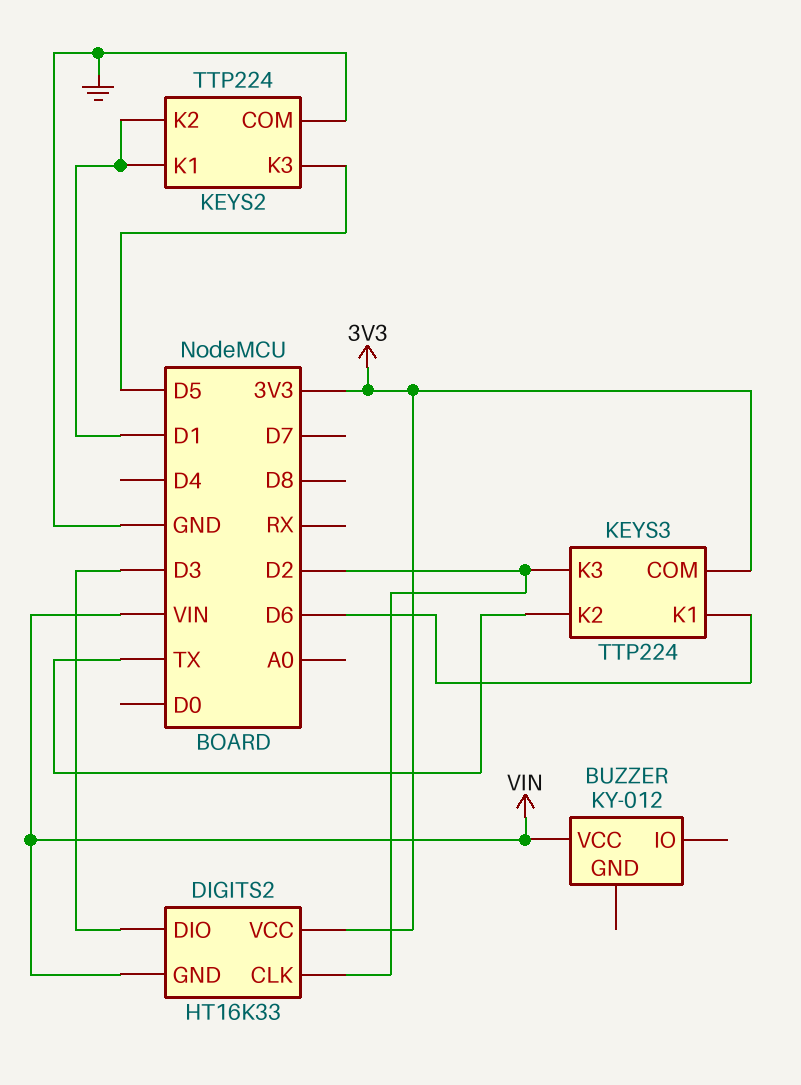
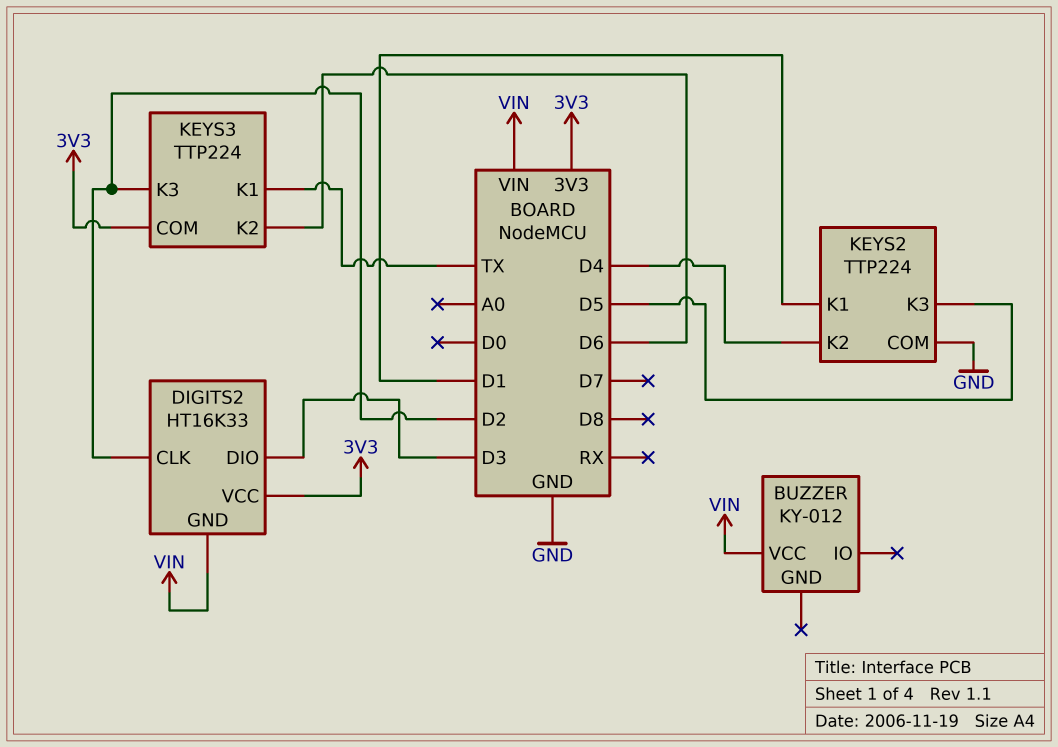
KEYS2 pin K2: D1 -> D4
KEYS3 pin K1: D6 -> TX
KEYS3 pin K2: TX -> D6

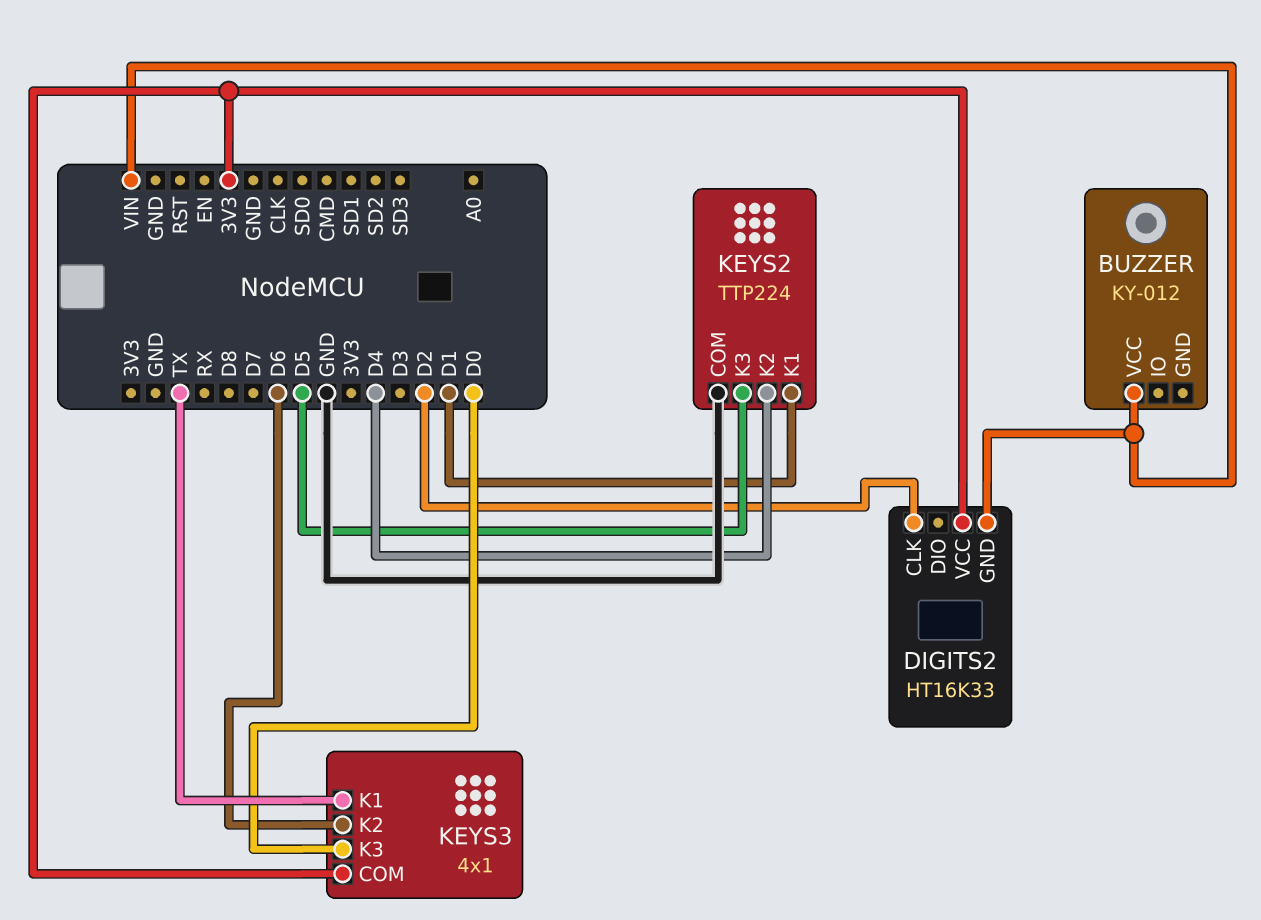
DIGITS2 pin DIO: D3 -> none
KEYS3: TTP224 -> 4x1
KEYS3 pin K3: D2 -> D0

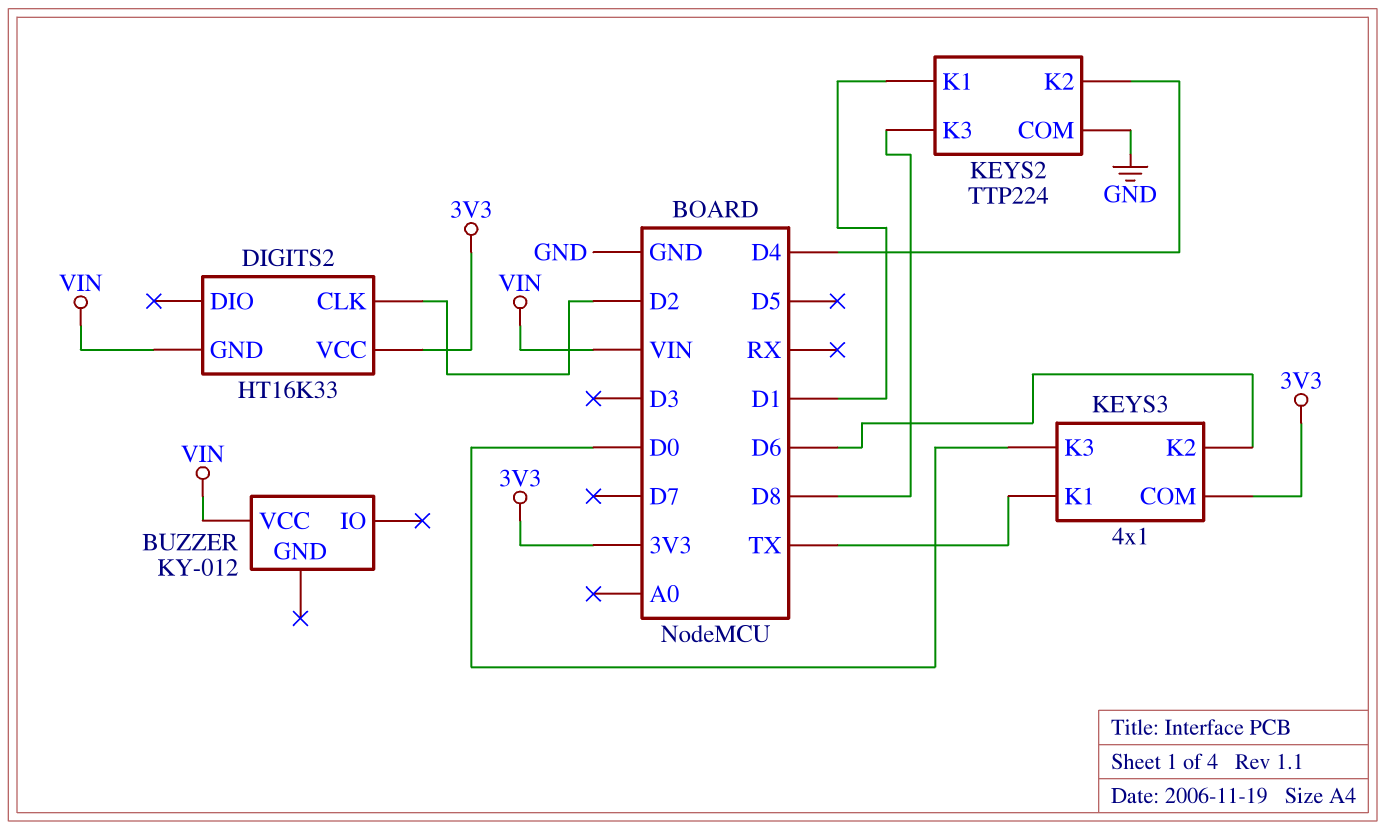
KEYS2 pin K3: D5 -> D8

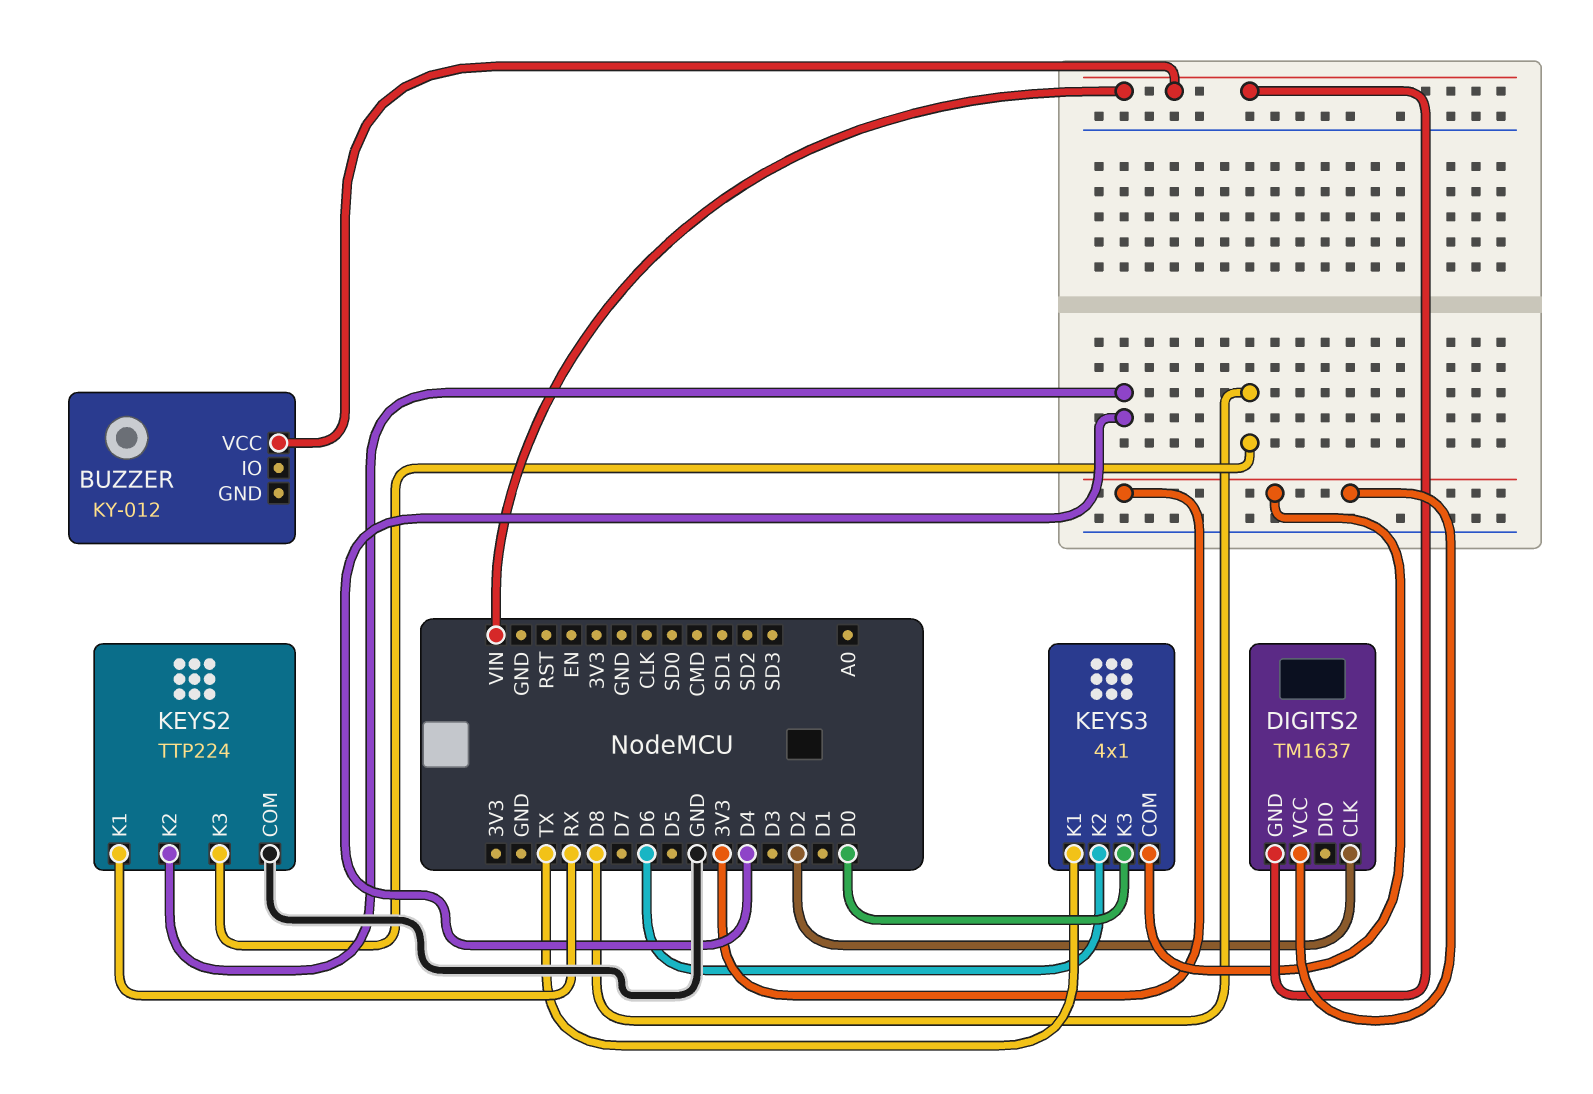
DIGITS2: HT16K33 -> TM1637
KEYS2 pin K1: D1 -> RX

